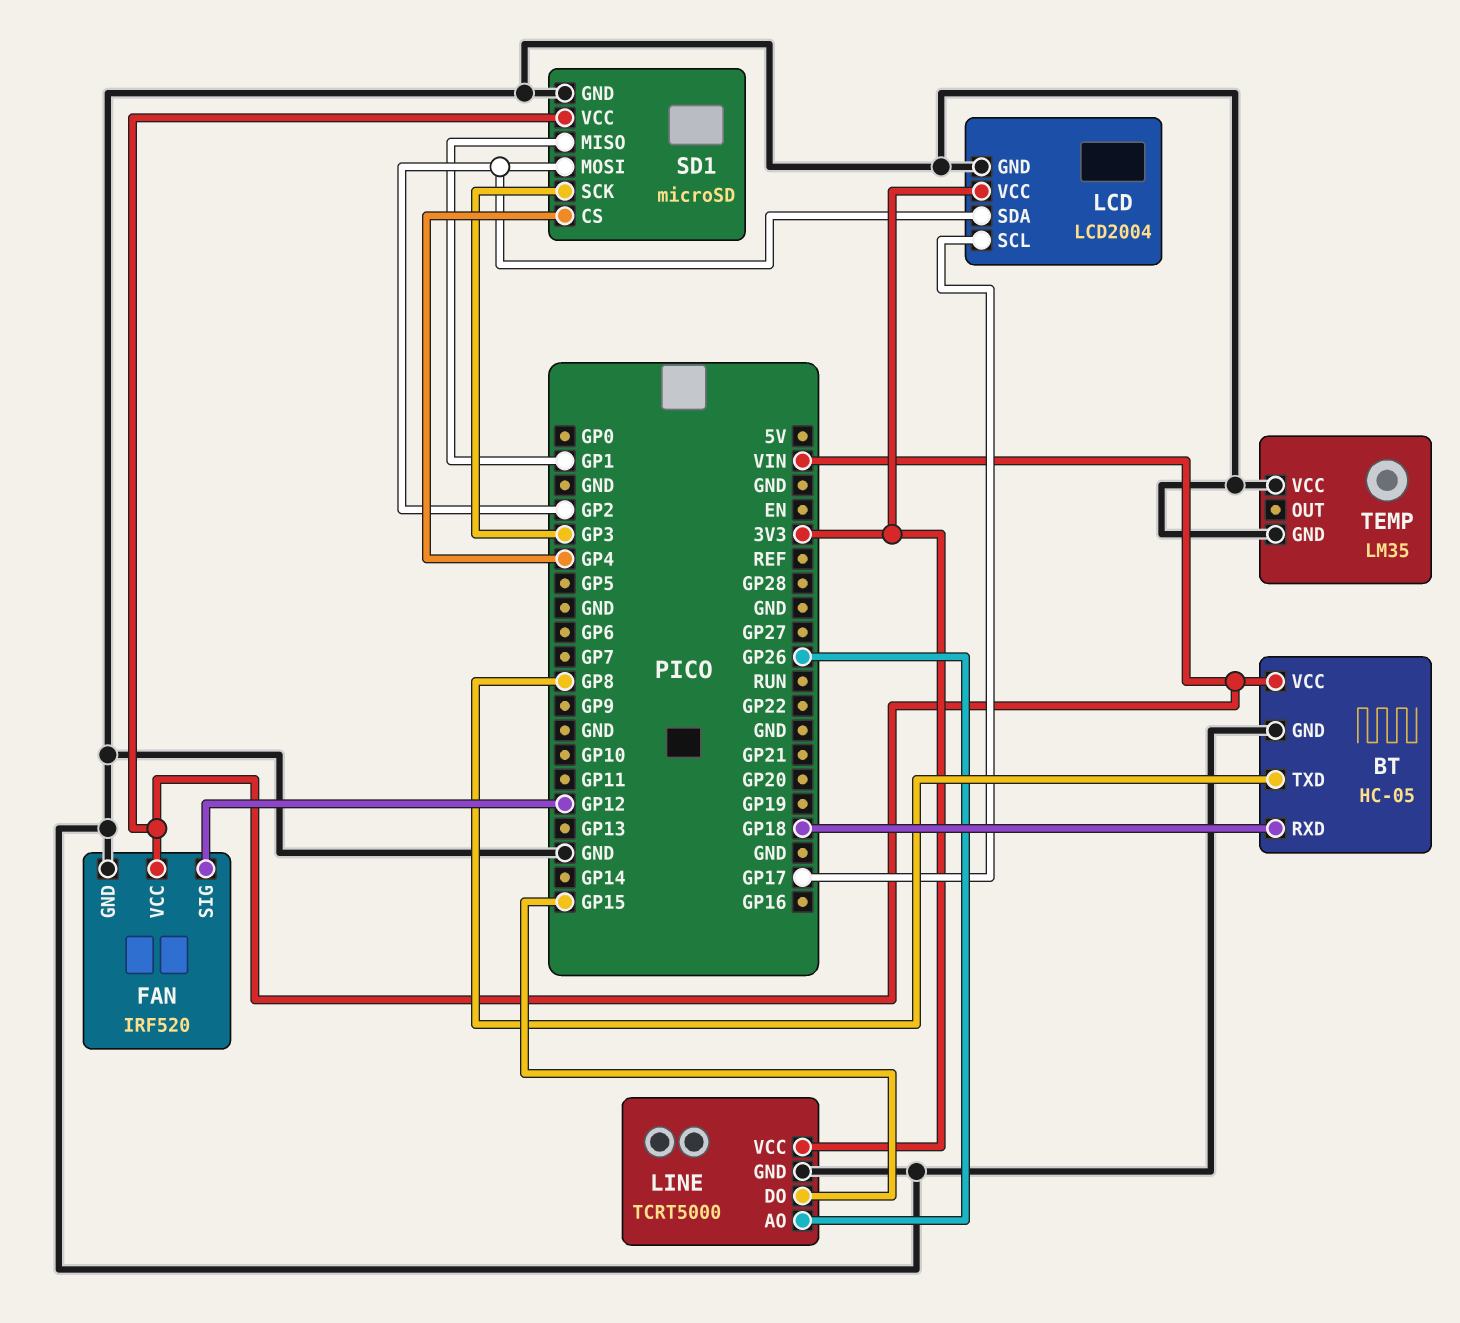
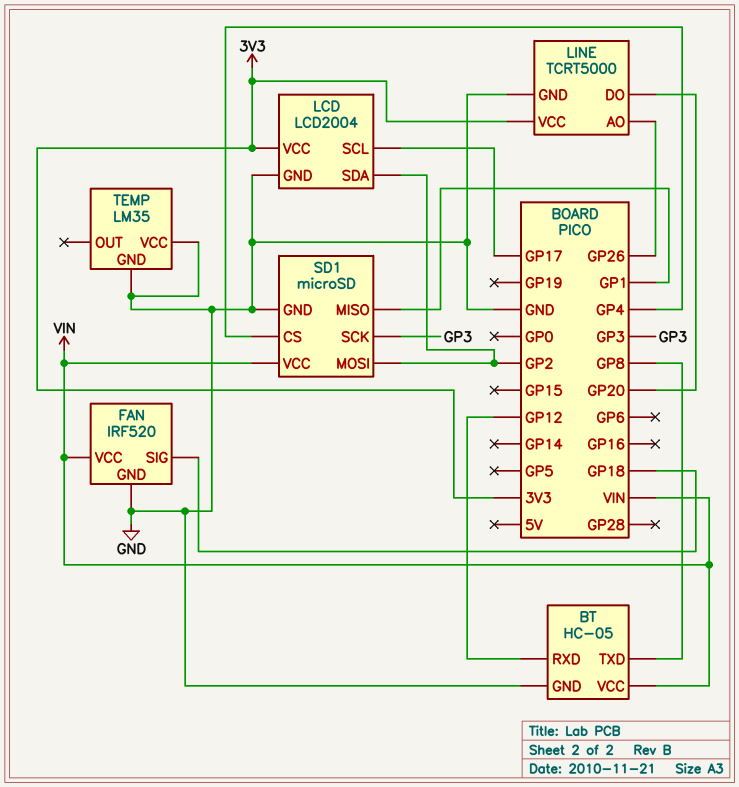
BT pin RXD: GP18 -> GP12
FAN pin SIG: GP12 -> GP18
LINE pin DO: GP15 -> GP20

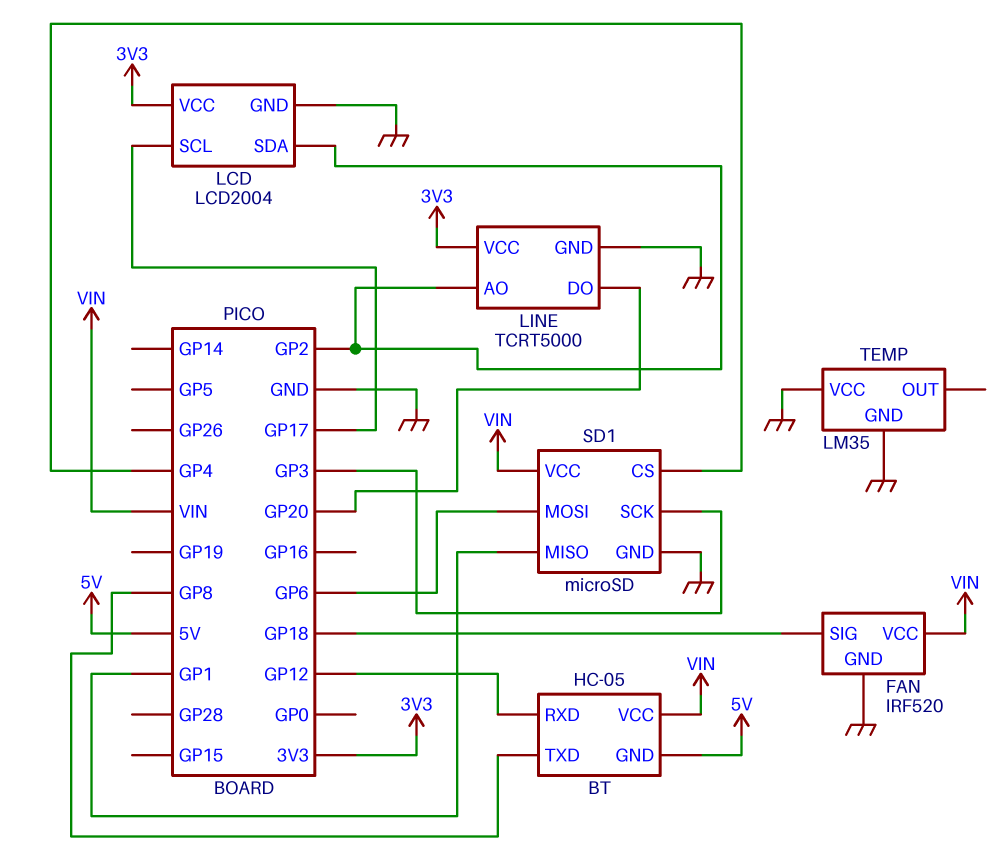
BT pin GND: GND -> 5V
LINE pin AO: GP26 -> GP2
SD1 pin MOSI: GP2 -> GP6

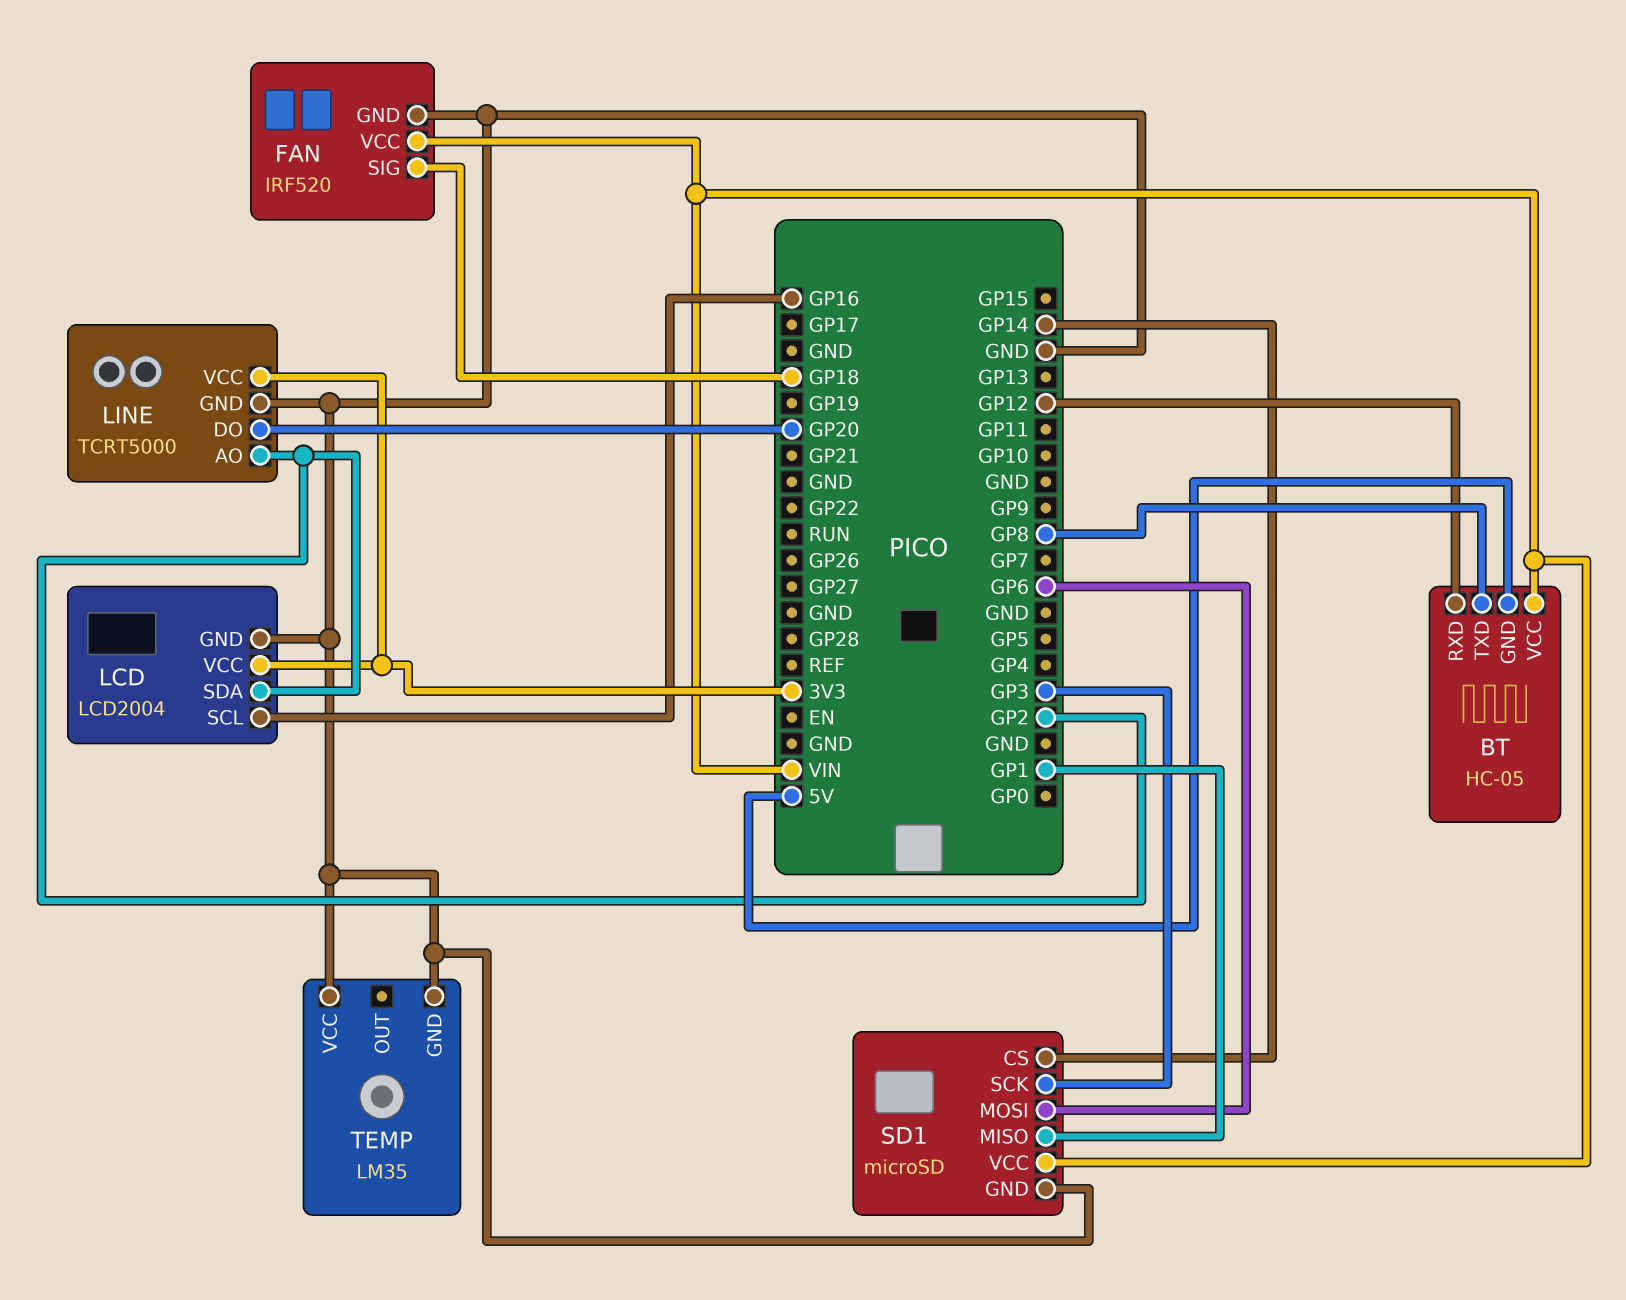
LCD pin SCL: GP17 -> GP16
SD1 pin CS: GP4 -> GP14

